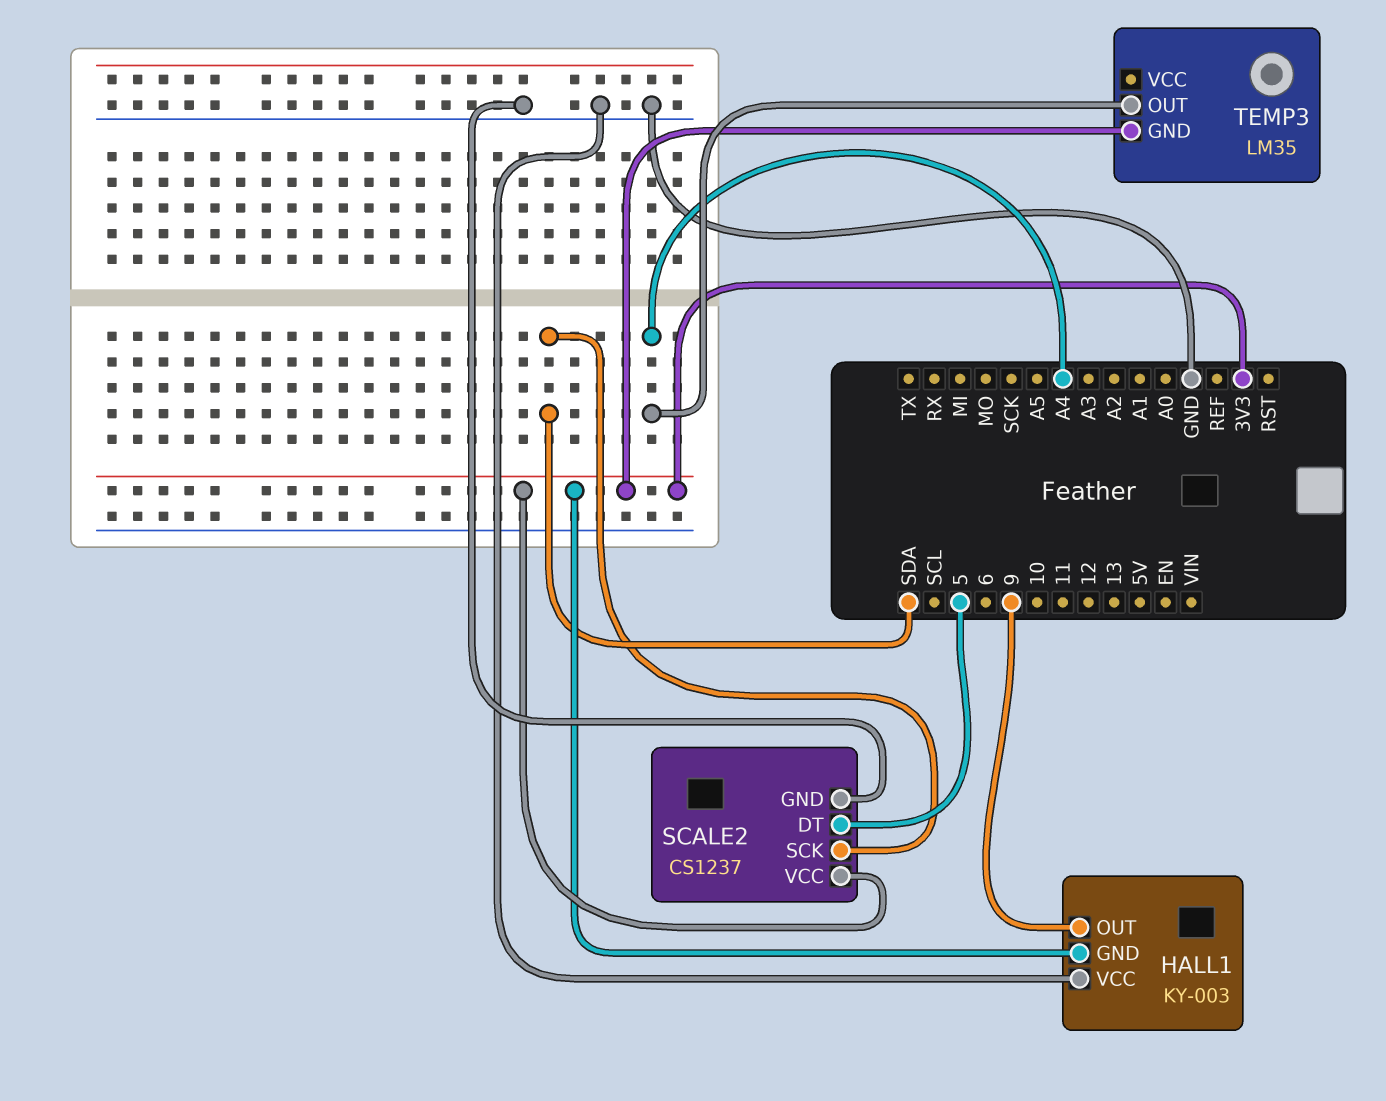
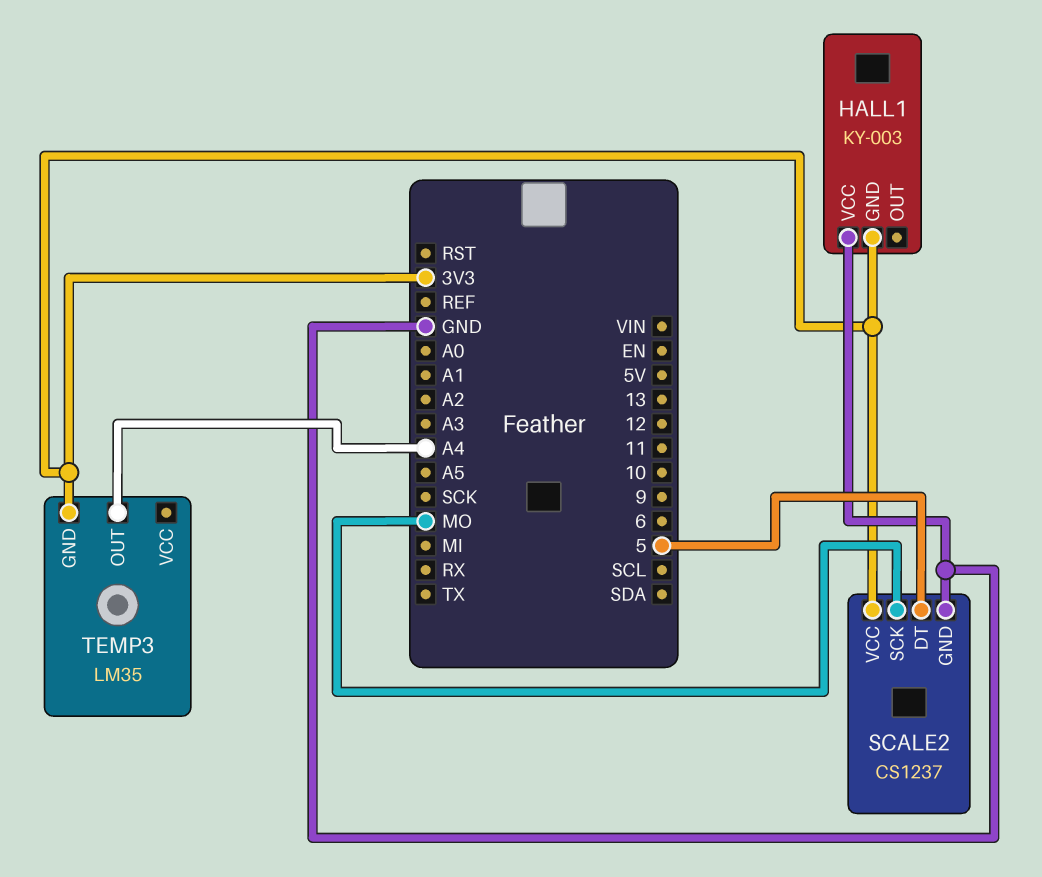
HALL1 pin OUT: 9 -> none
SCALE2 pin SCK: SDA -> MO

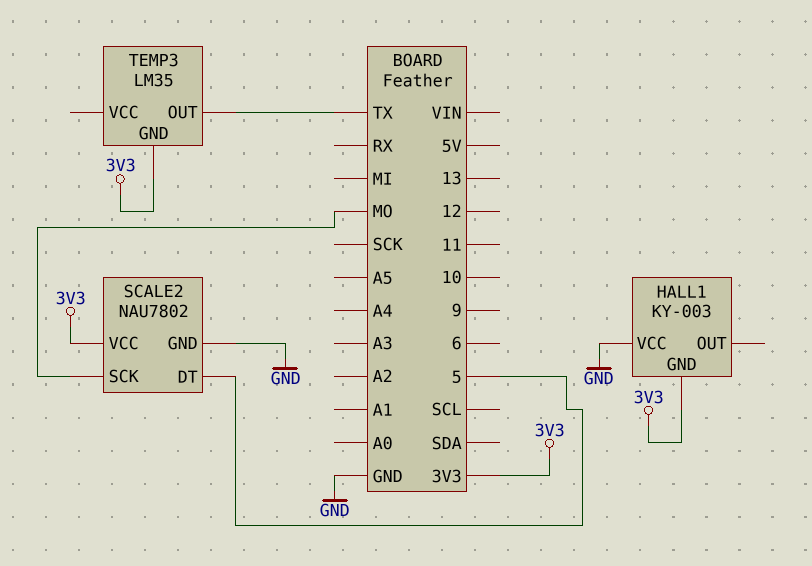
SCALE2: CS1237 -> NAU7802
TEMP3 pin OUT: A4 -> TX

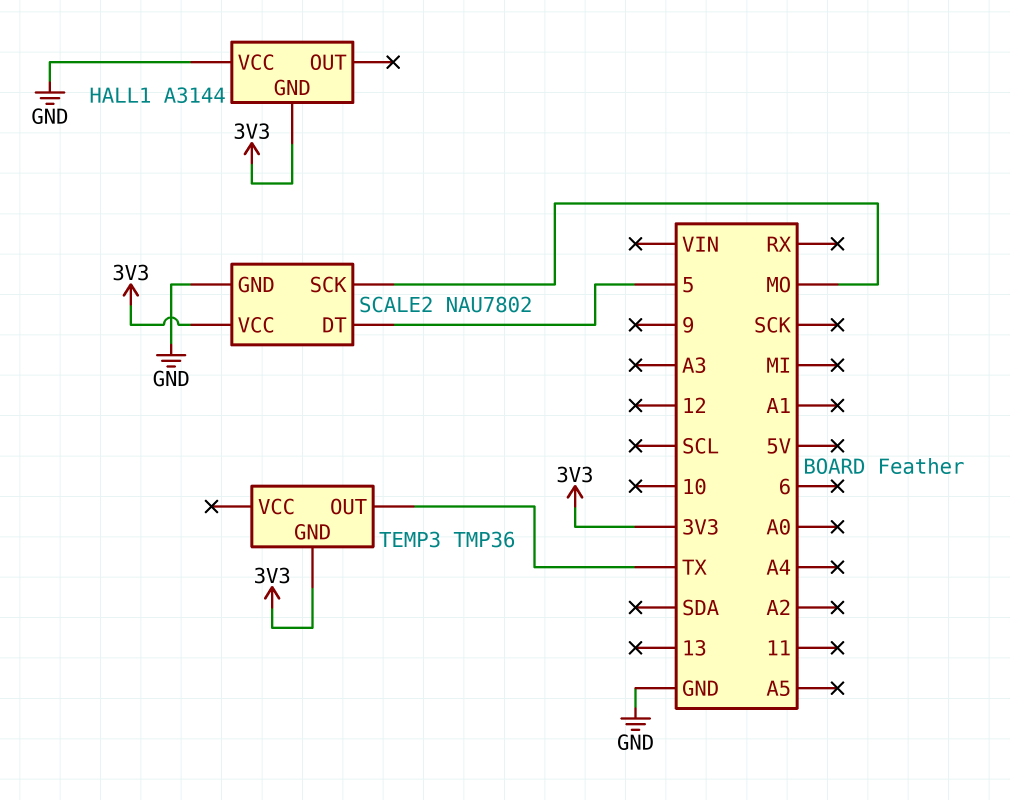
HALL1: KY-003 -> A3144
TEMP3: LM35 -> TMP36

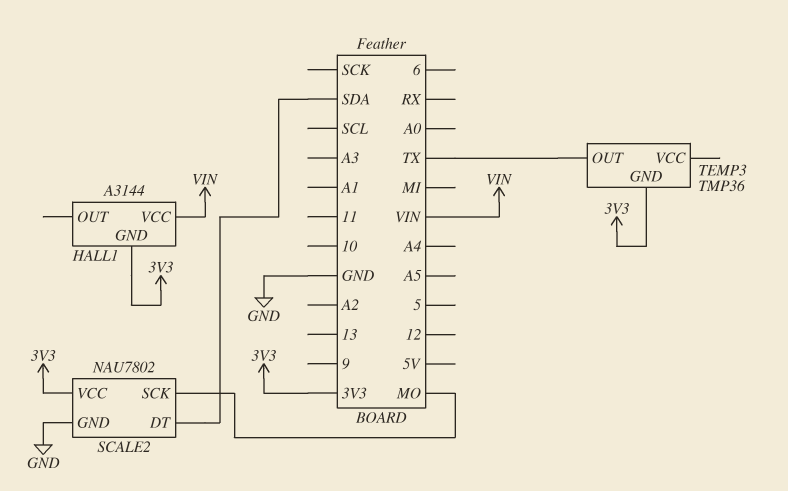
HALL1 pin VCC: GND -> VIN
SCALE2 pin DT: 5 -> SDA

